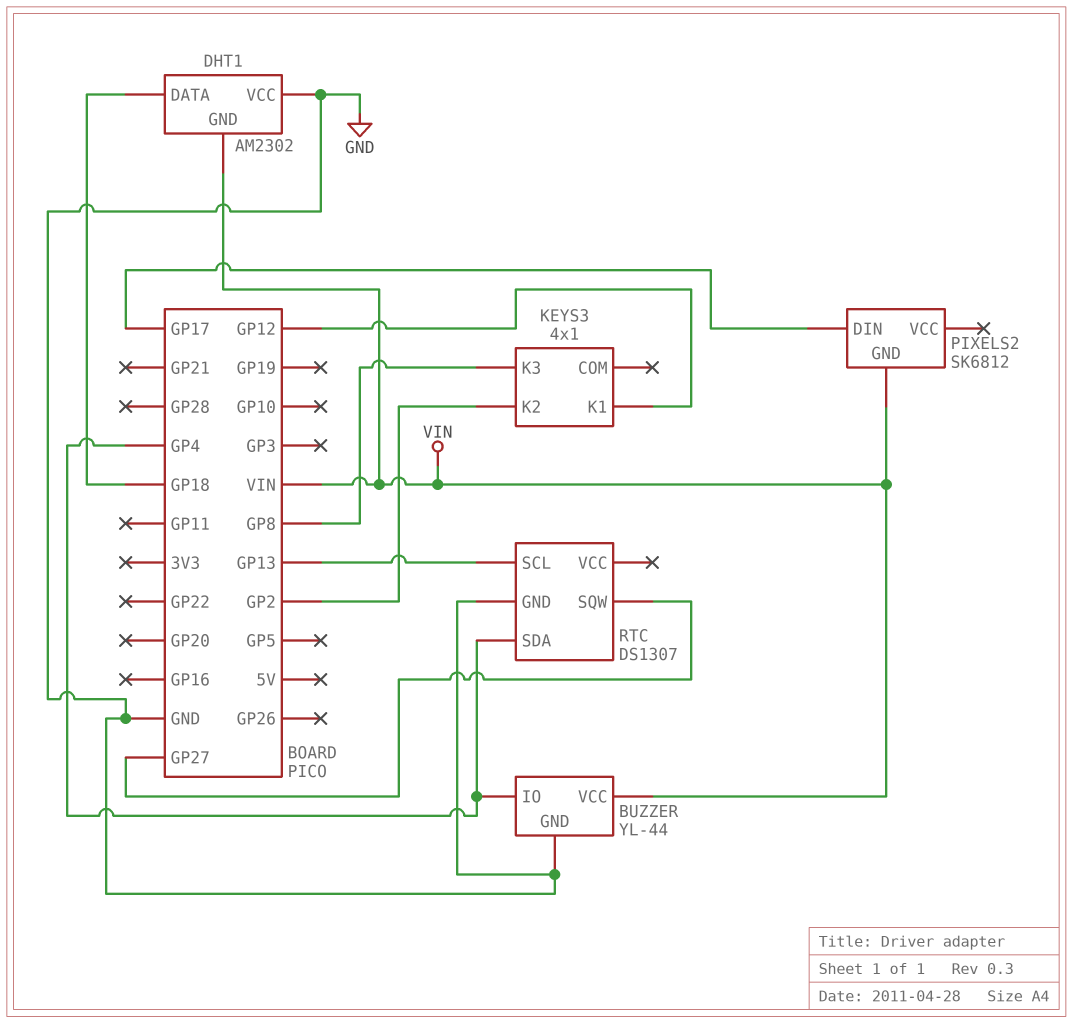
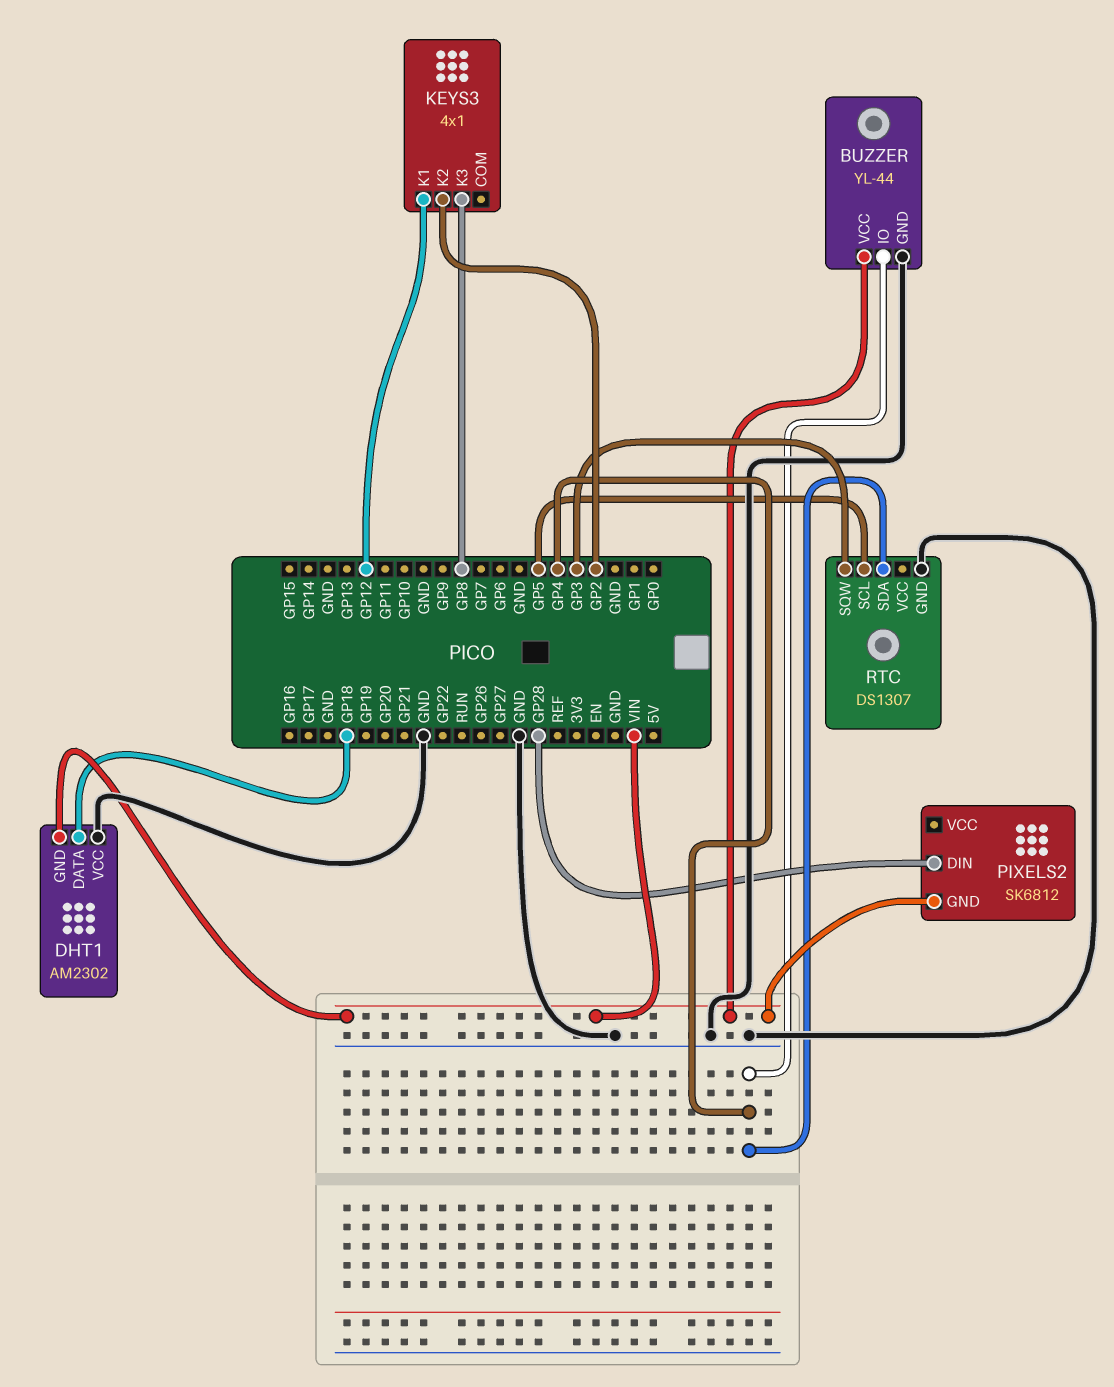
PIXELS2 pin DIN: GP17 -> GP28
RTC pin SCL: GP13 -> GP5
RTC pin SQW: GP27 -> GP3

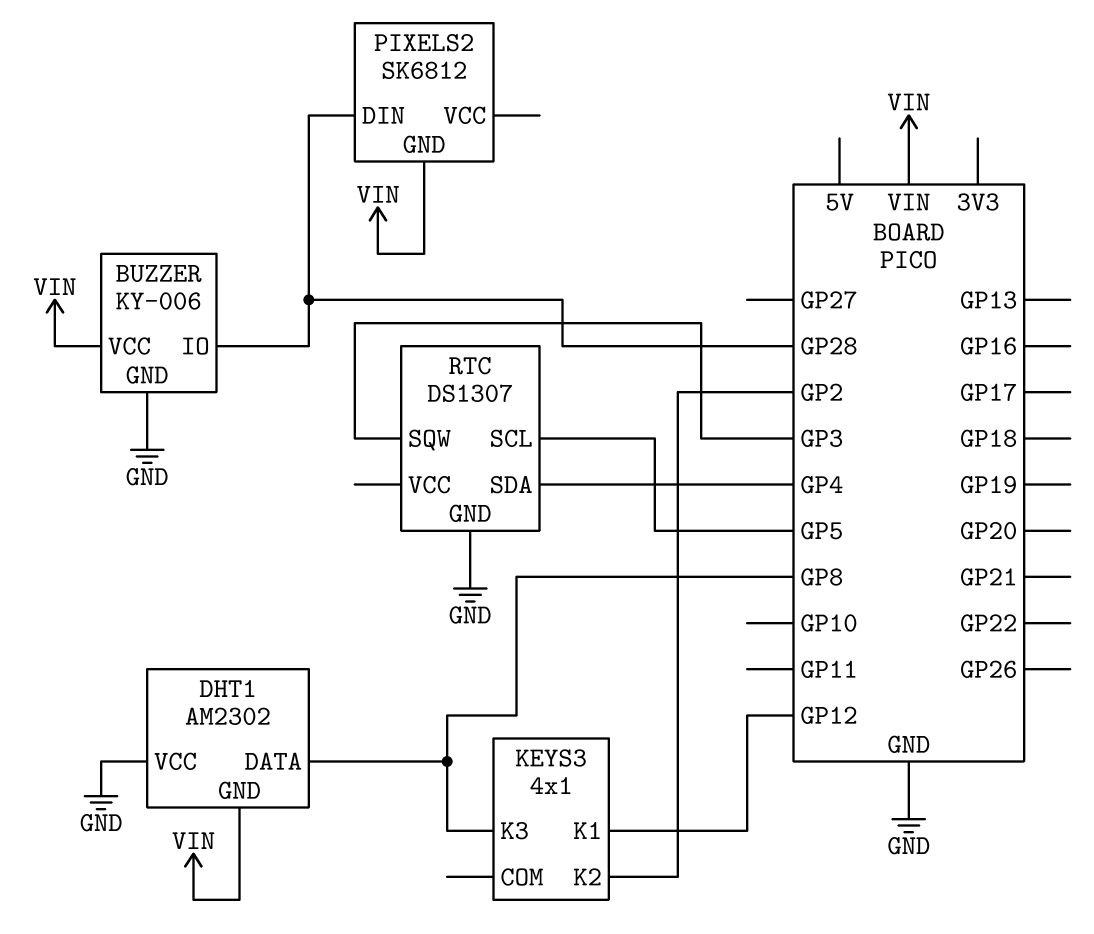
BUZZER: YL-44 -> KY-006
BUZZER pin IO: GP4 -> GP28
DHT1 pin DATA: GP18 -> GP8

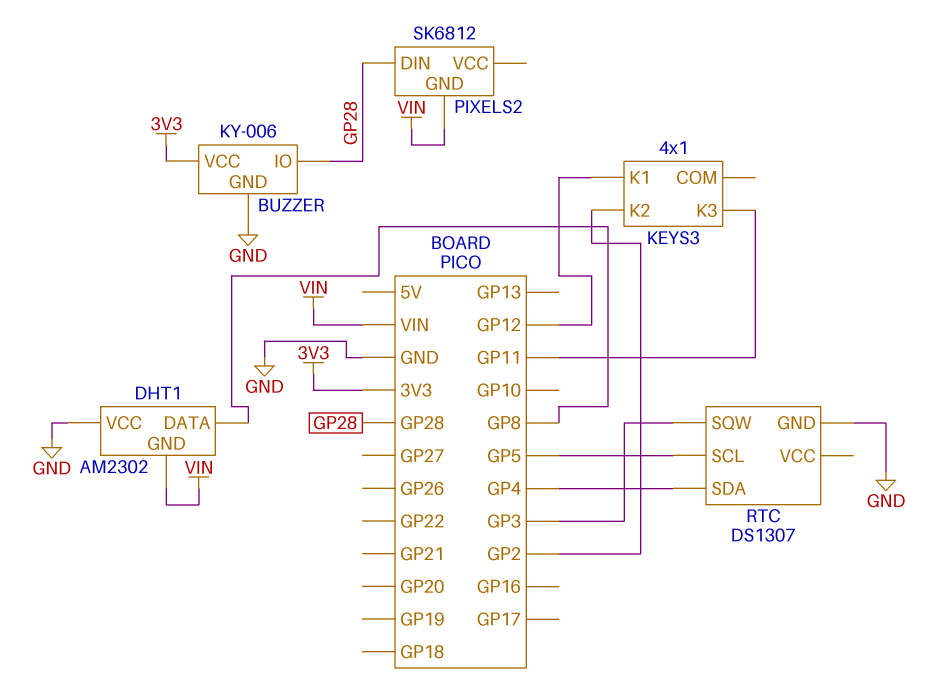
BUZZER pin VCC: VIN -> 3V3
KEYS3 pin K3: GP8 -> GP11

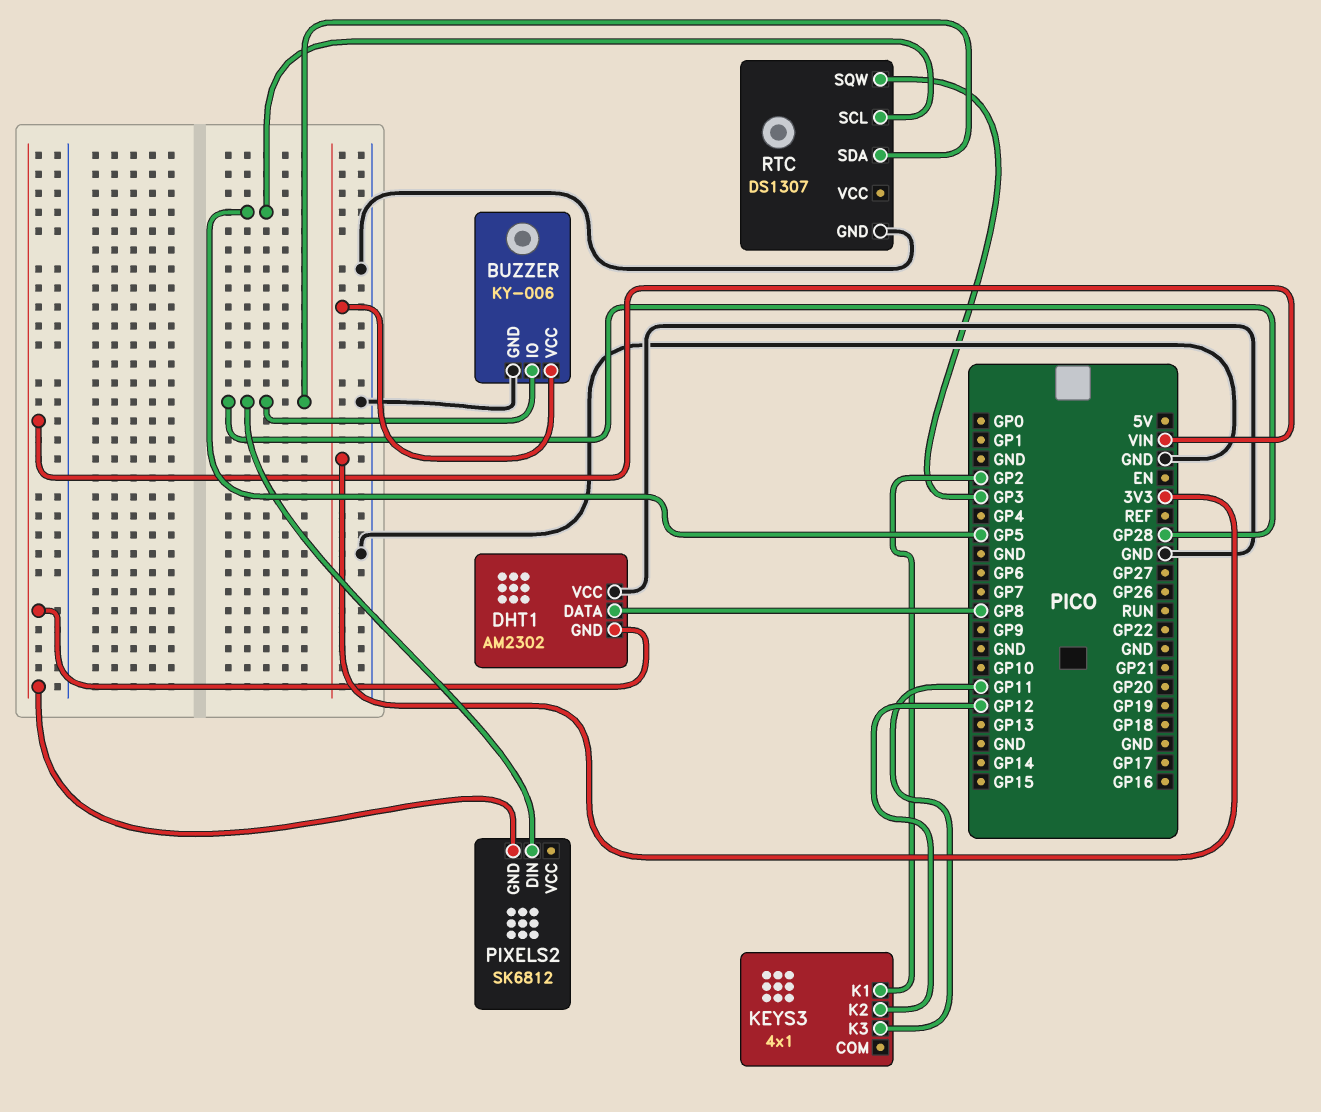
KEYS3 pin K1: GP12 -> GP2
KEYS3 pin K2: GP2 -> GP12
RTC pin SDA: GP4 -> GP28

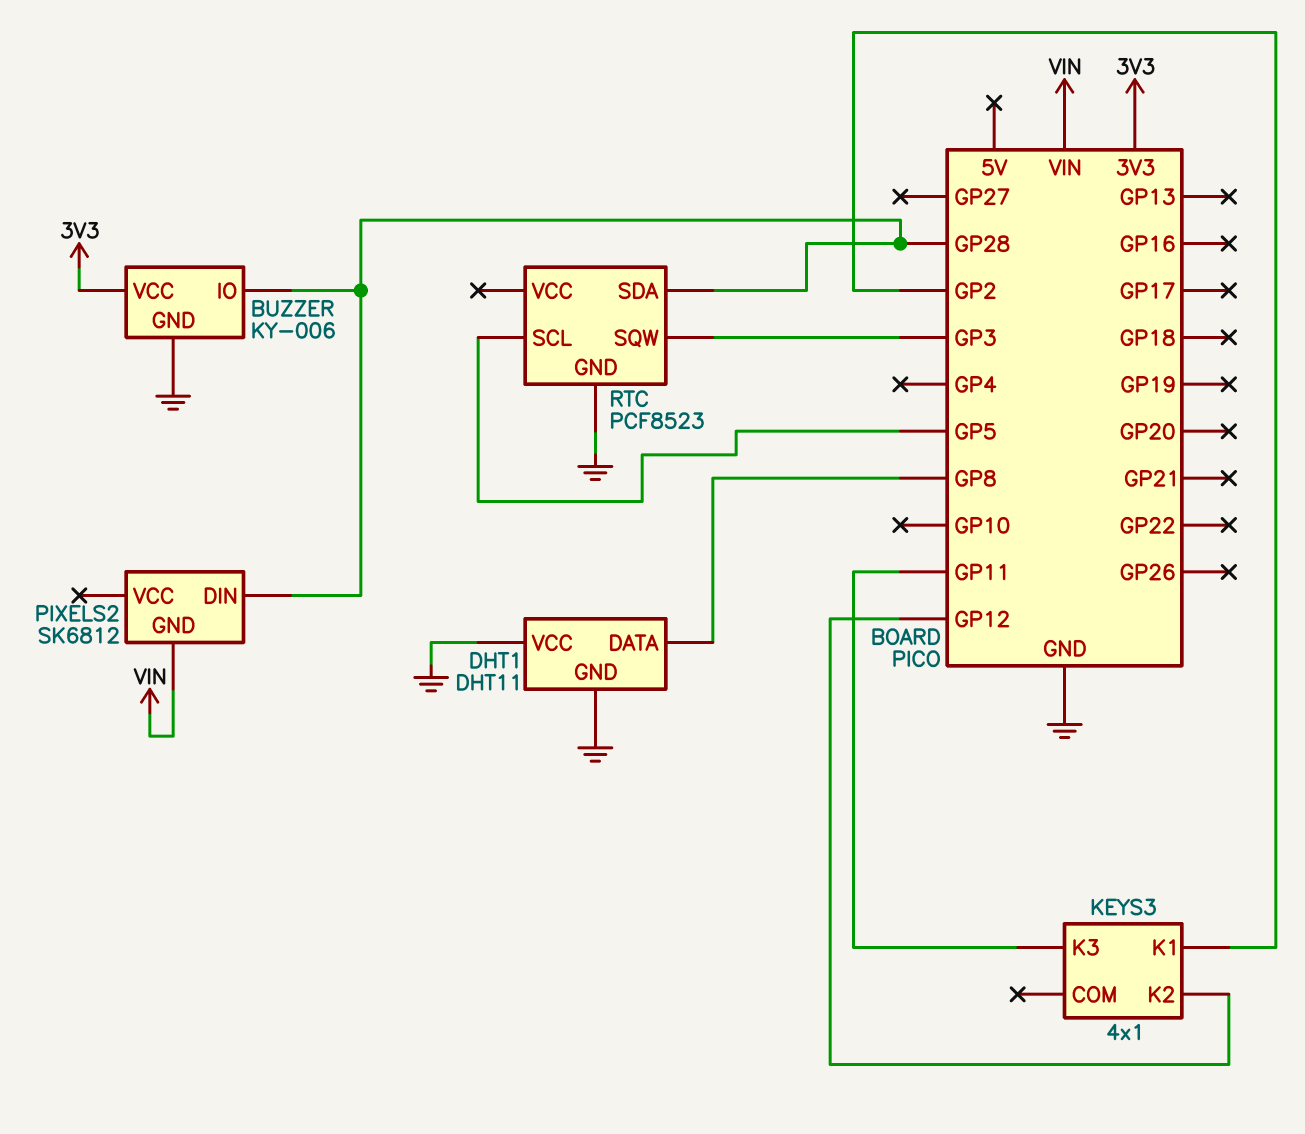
DHT1: AM2302 -> DHT11
DHT1 pin GND: VIN -> GND
RTC: DS1307 -> PCF8523

